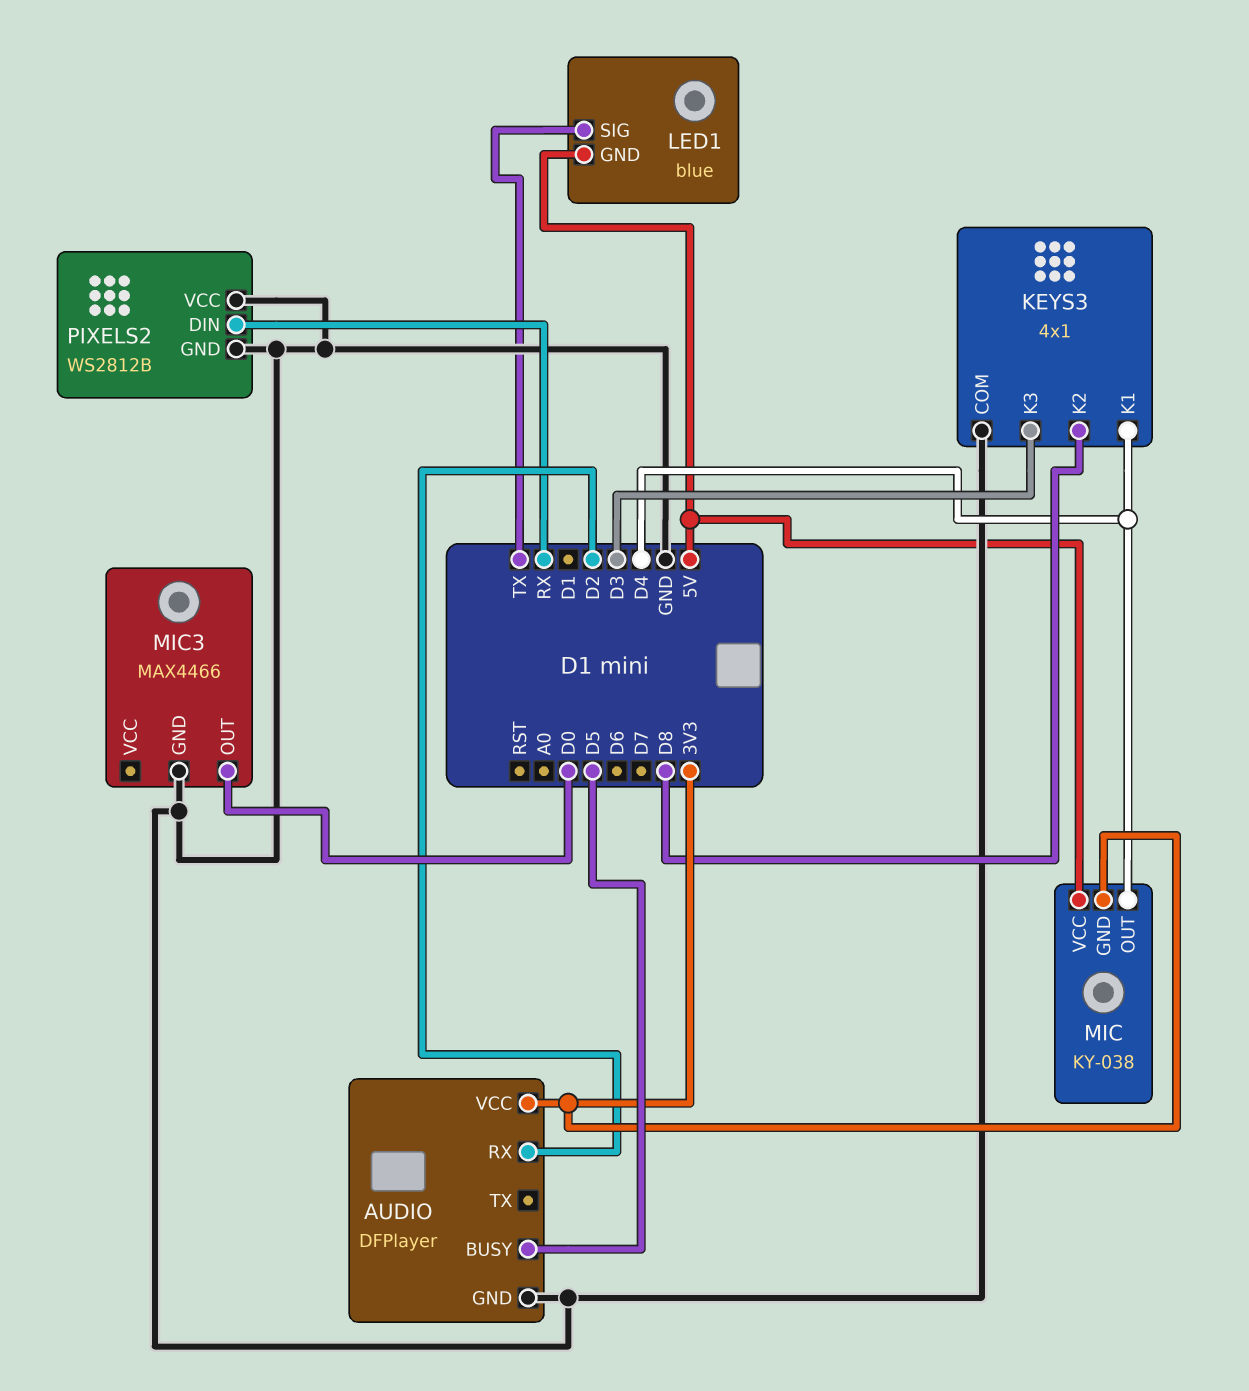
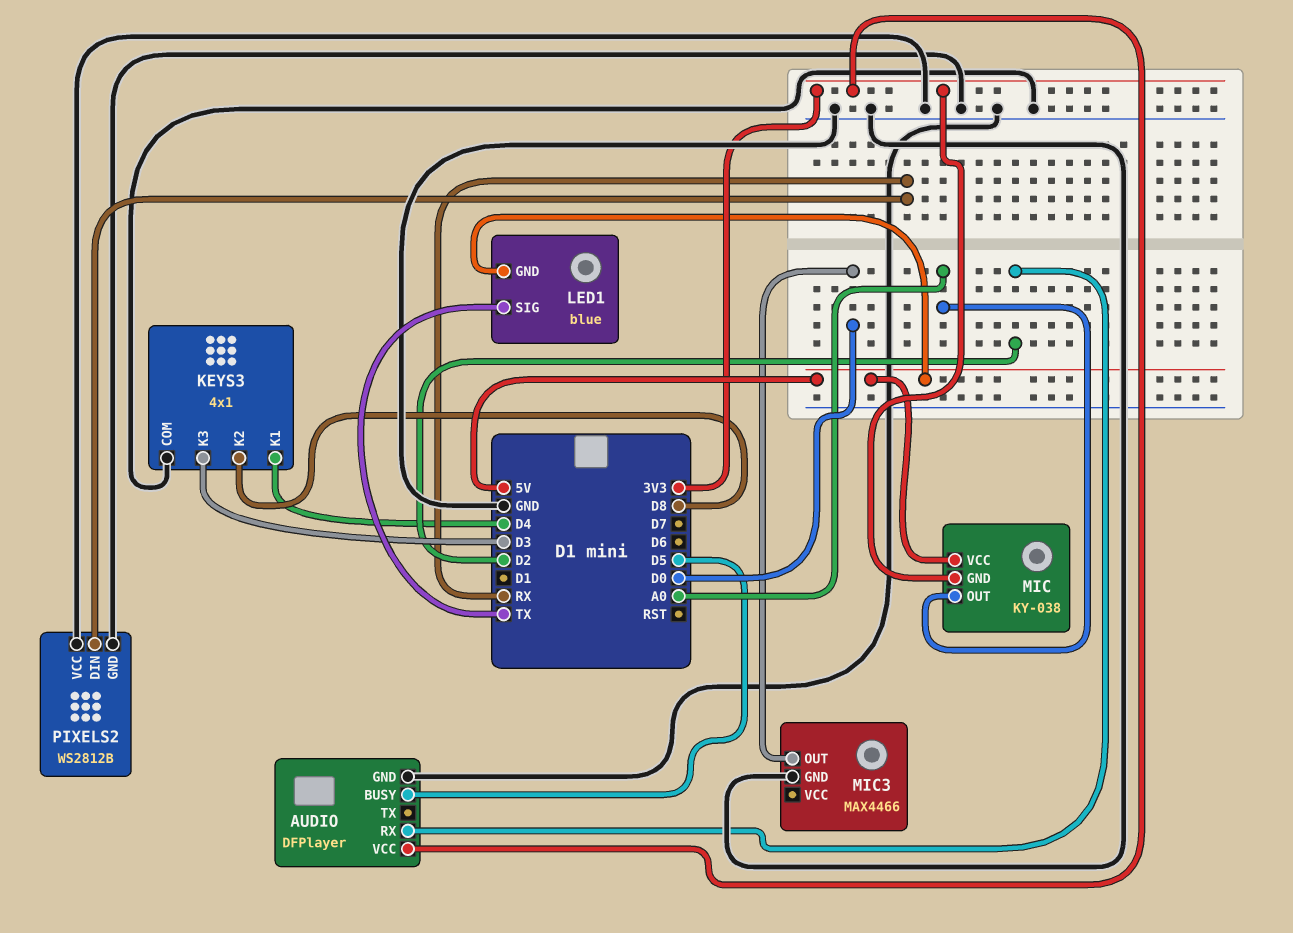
MIC pin OUT: D4 -> A0

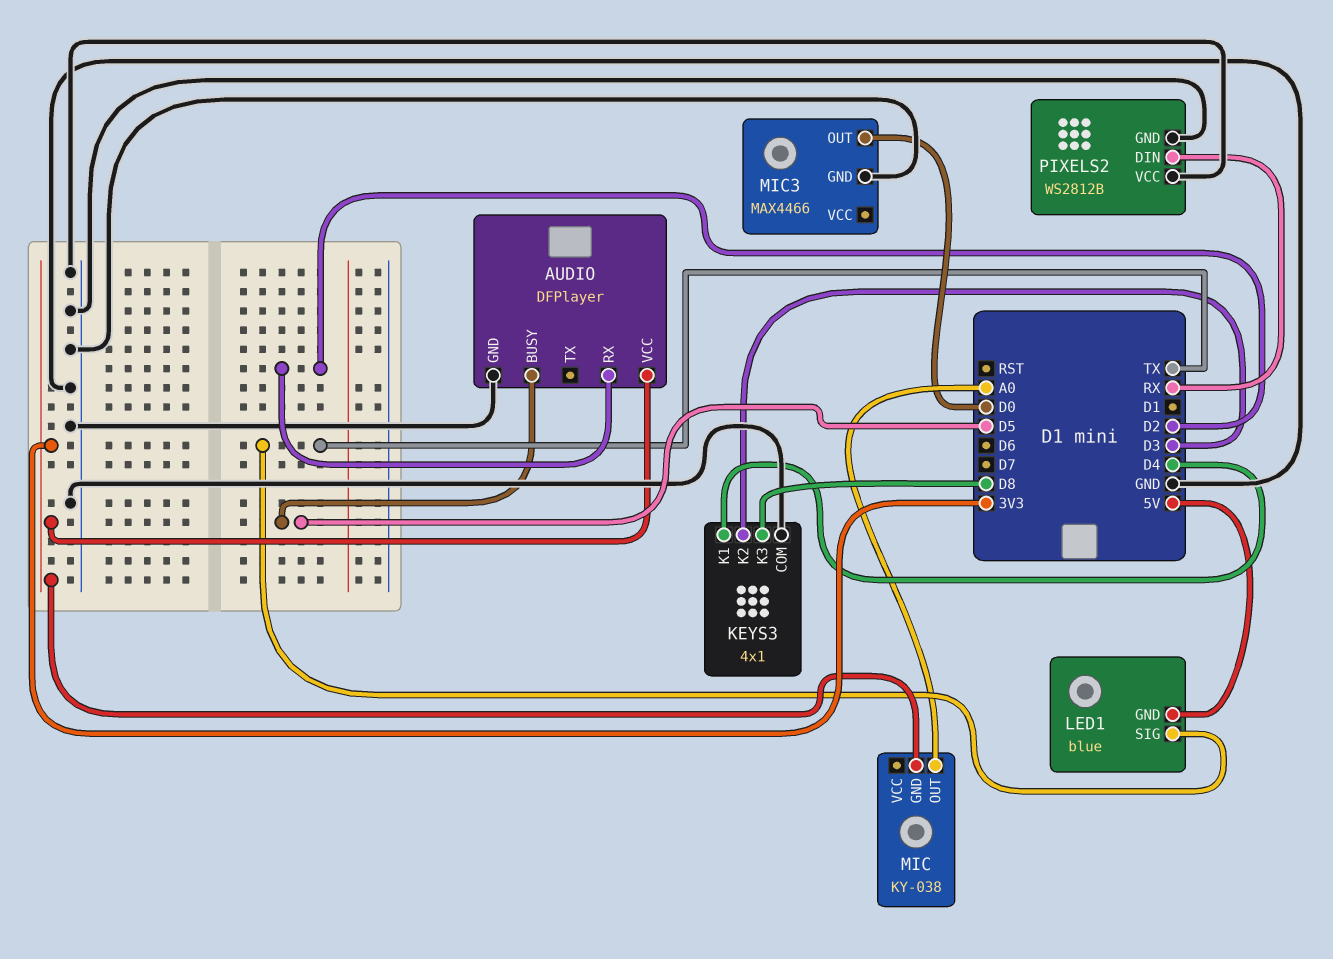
KEYS3 pin K2: D8 -> D3
KEYS3 pin K3: D3 -> D8
MIC pin VCC: 5V -> none

